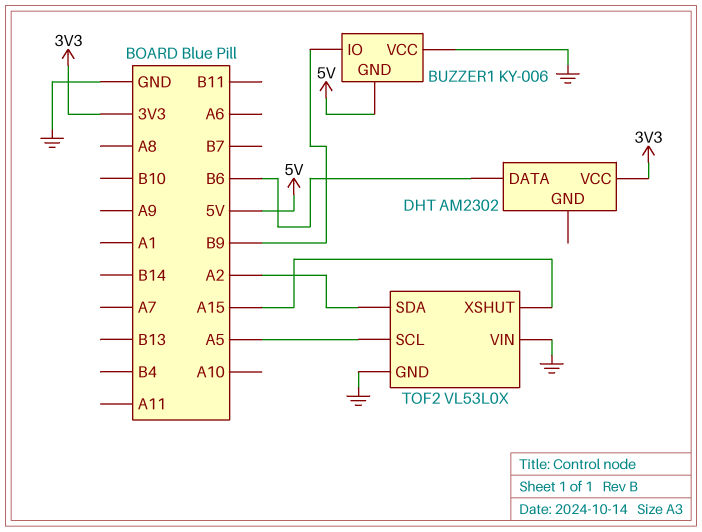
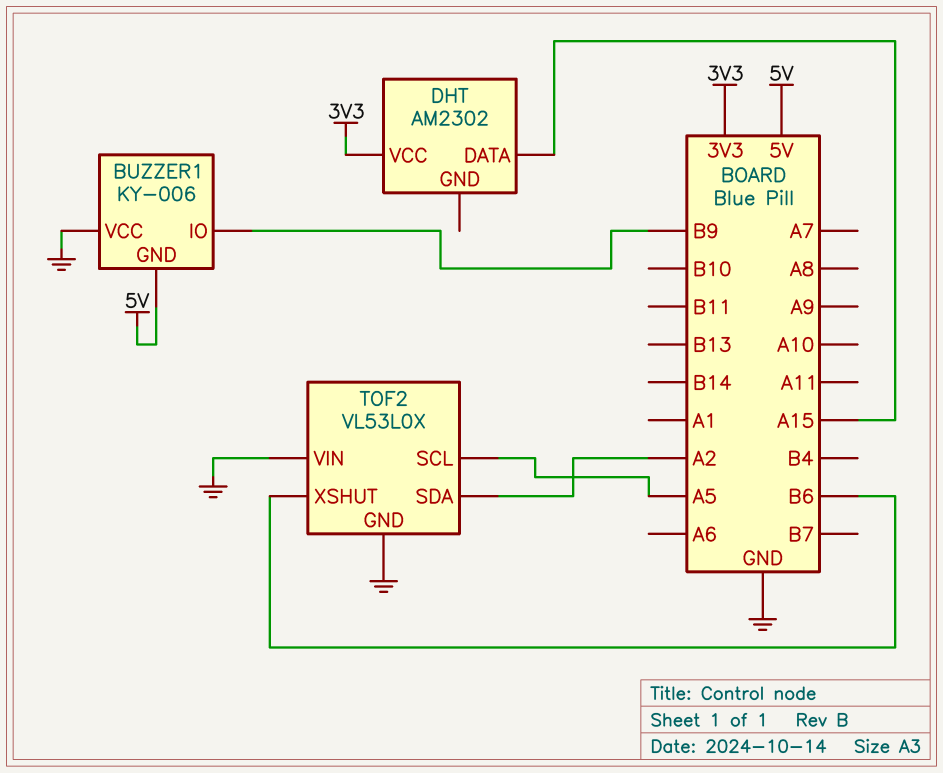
DHT pin DATA: B6 -> A15
TOF2 pin XSHUT: A15 -> B6

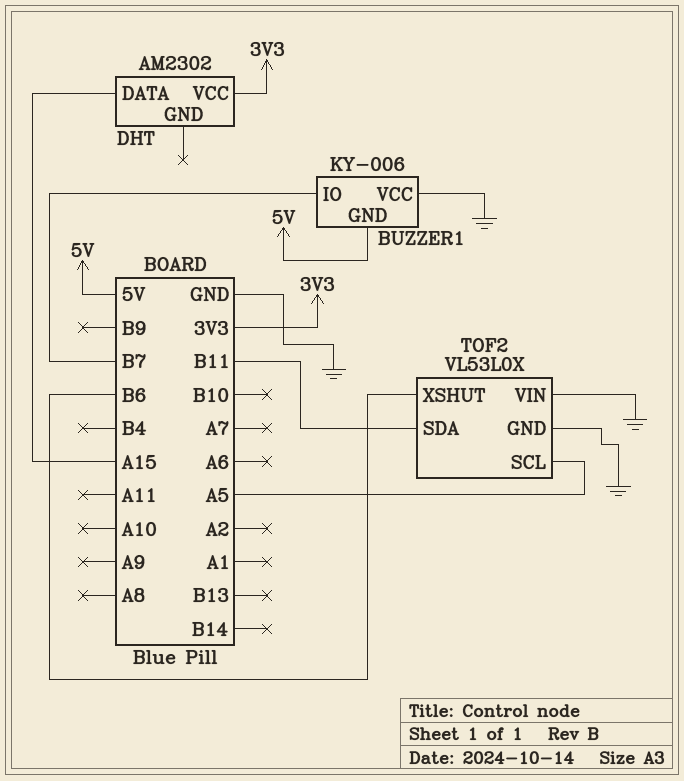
BUZZER1 pin IO: B9 -> B7
TOF2 pin SDA: A2 -> B11

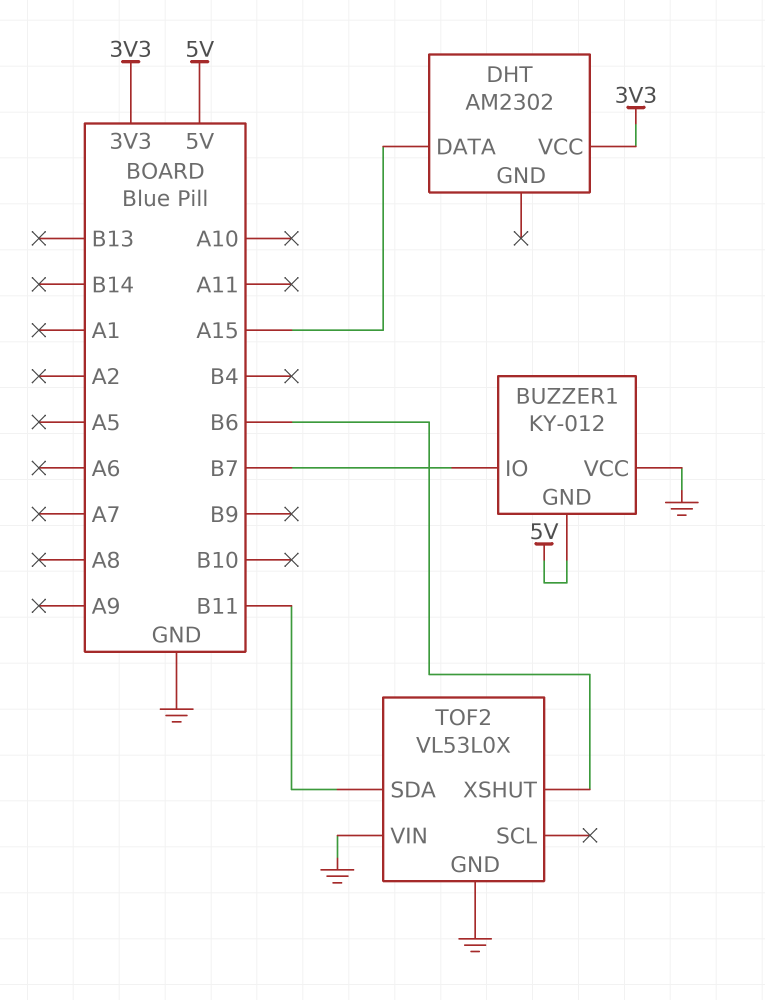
BUZZER1: KY-006 -> KY-012
TOF2 pin SCL: A5 -> none

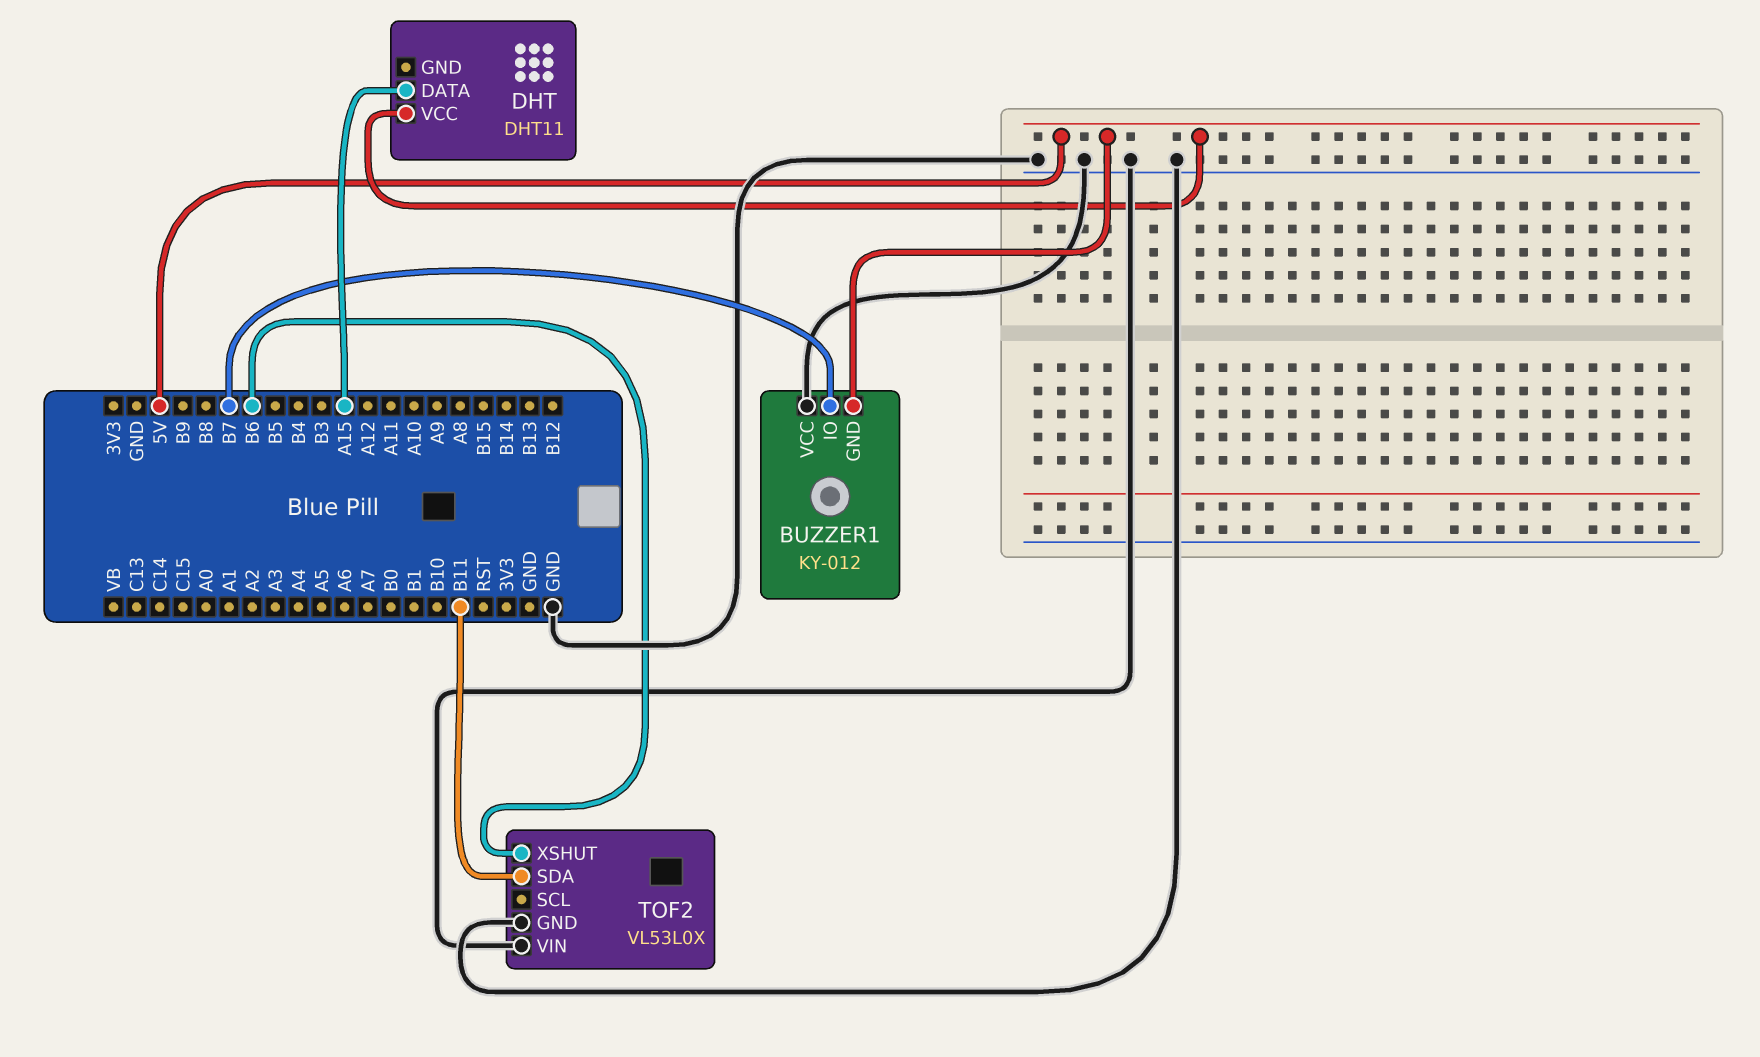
DHT: AM2302 -> DHT11
DHT pin VCC: 3V3 -> 5V

